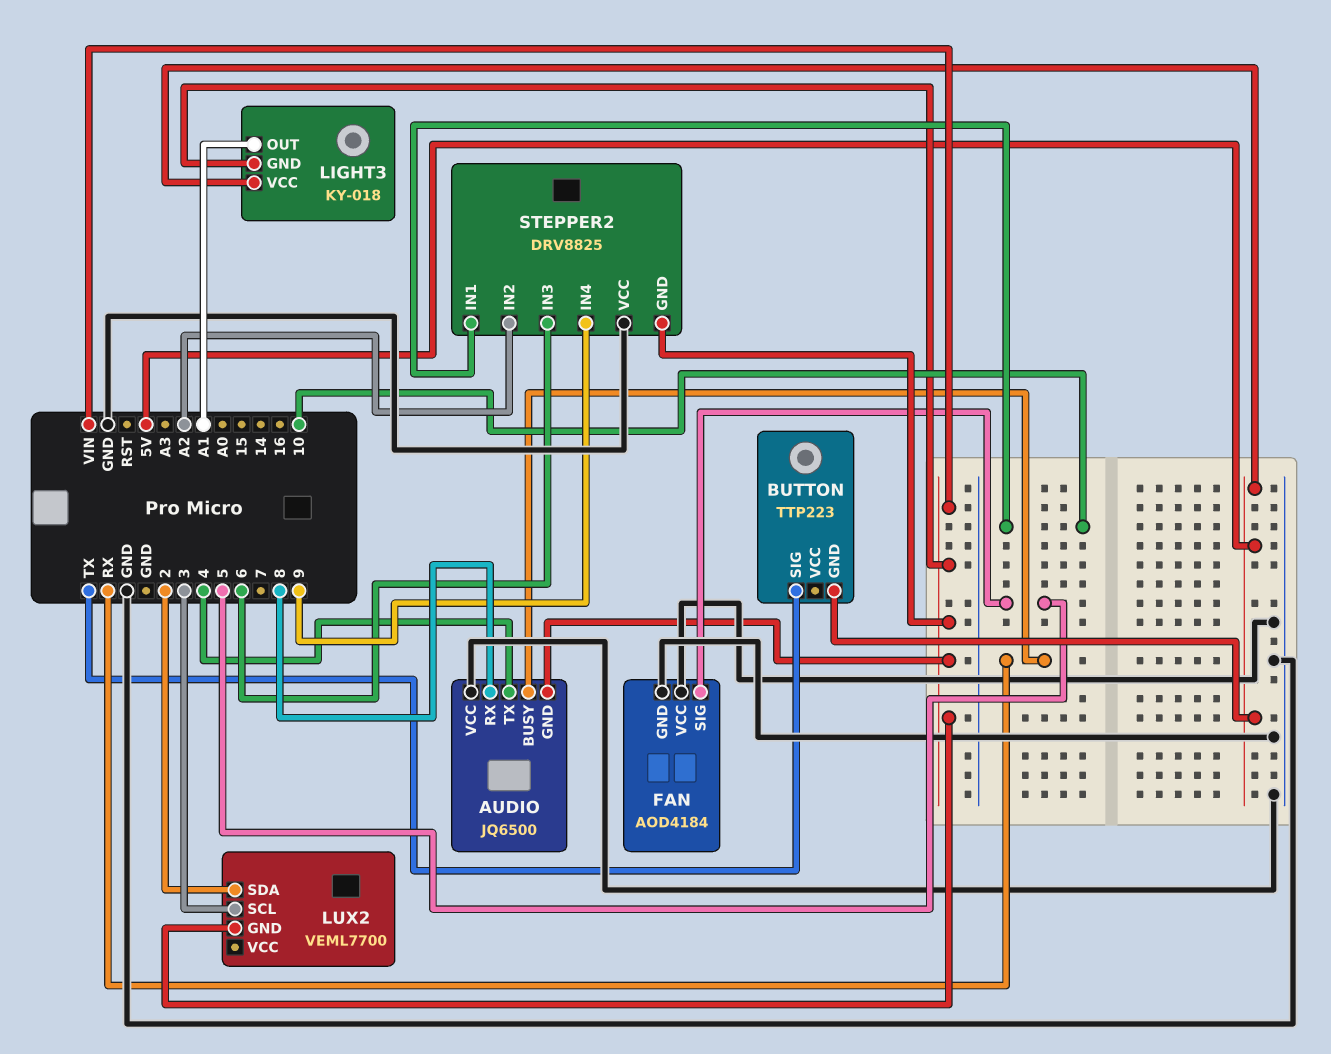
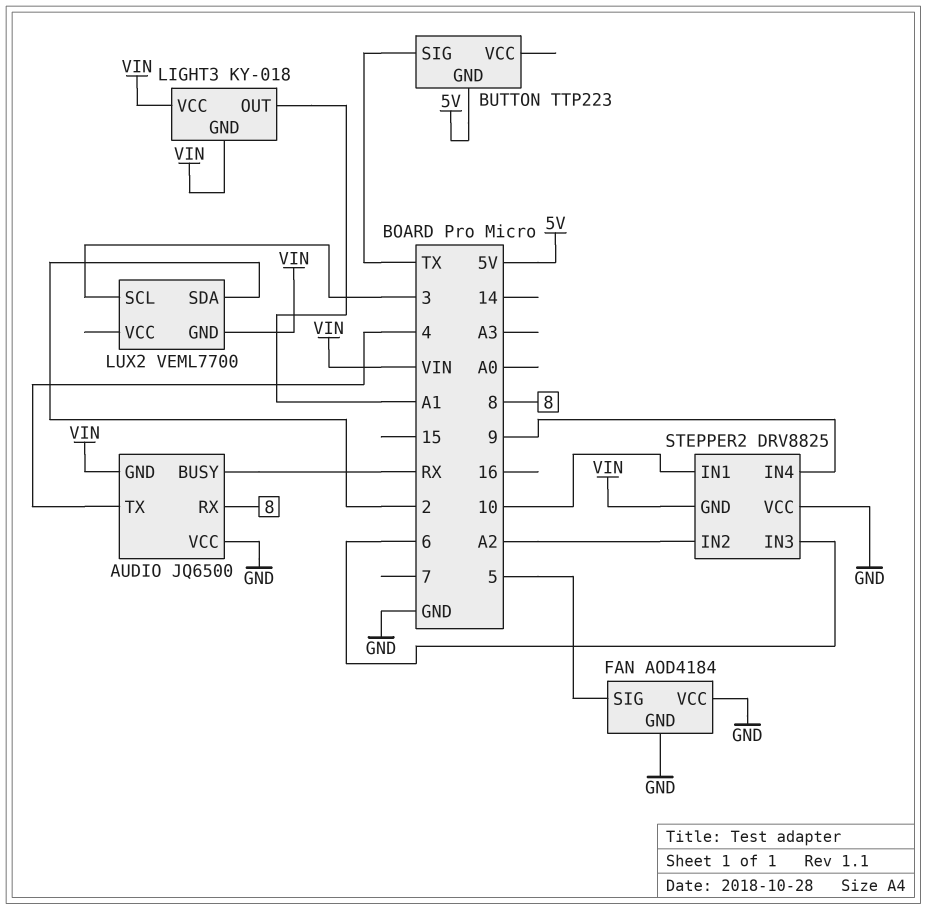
LIGHT3 pin VCC: 5V -> VIN

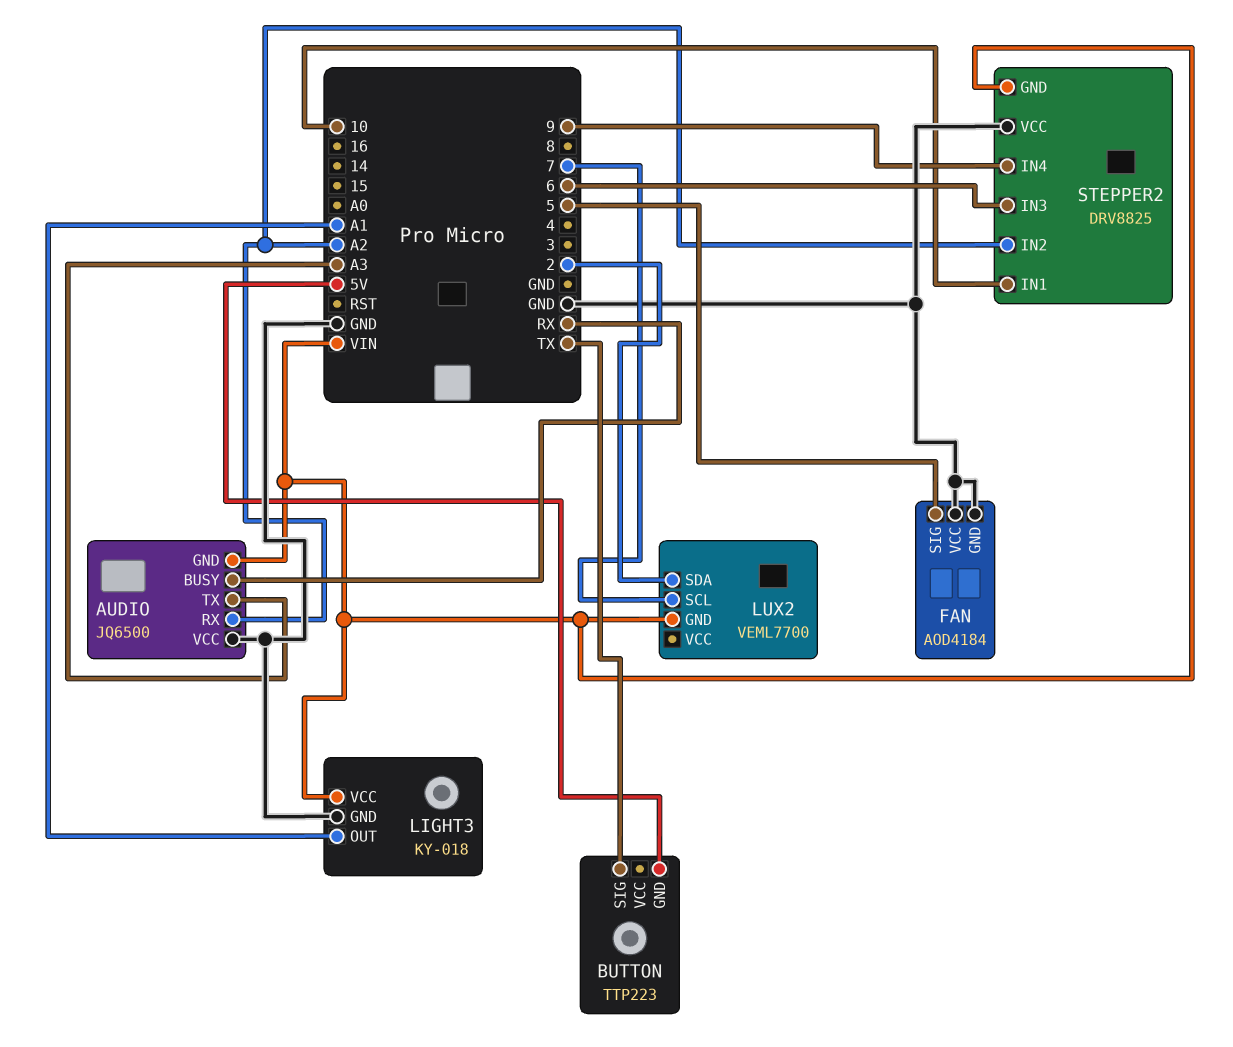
AUDIO pin RX: 8 -> A2
AUDIO pin TX: 4 -> A3
LIGHT3 pin GND: VIN -> GND
LUX2 pin SCL: 3 -> 7

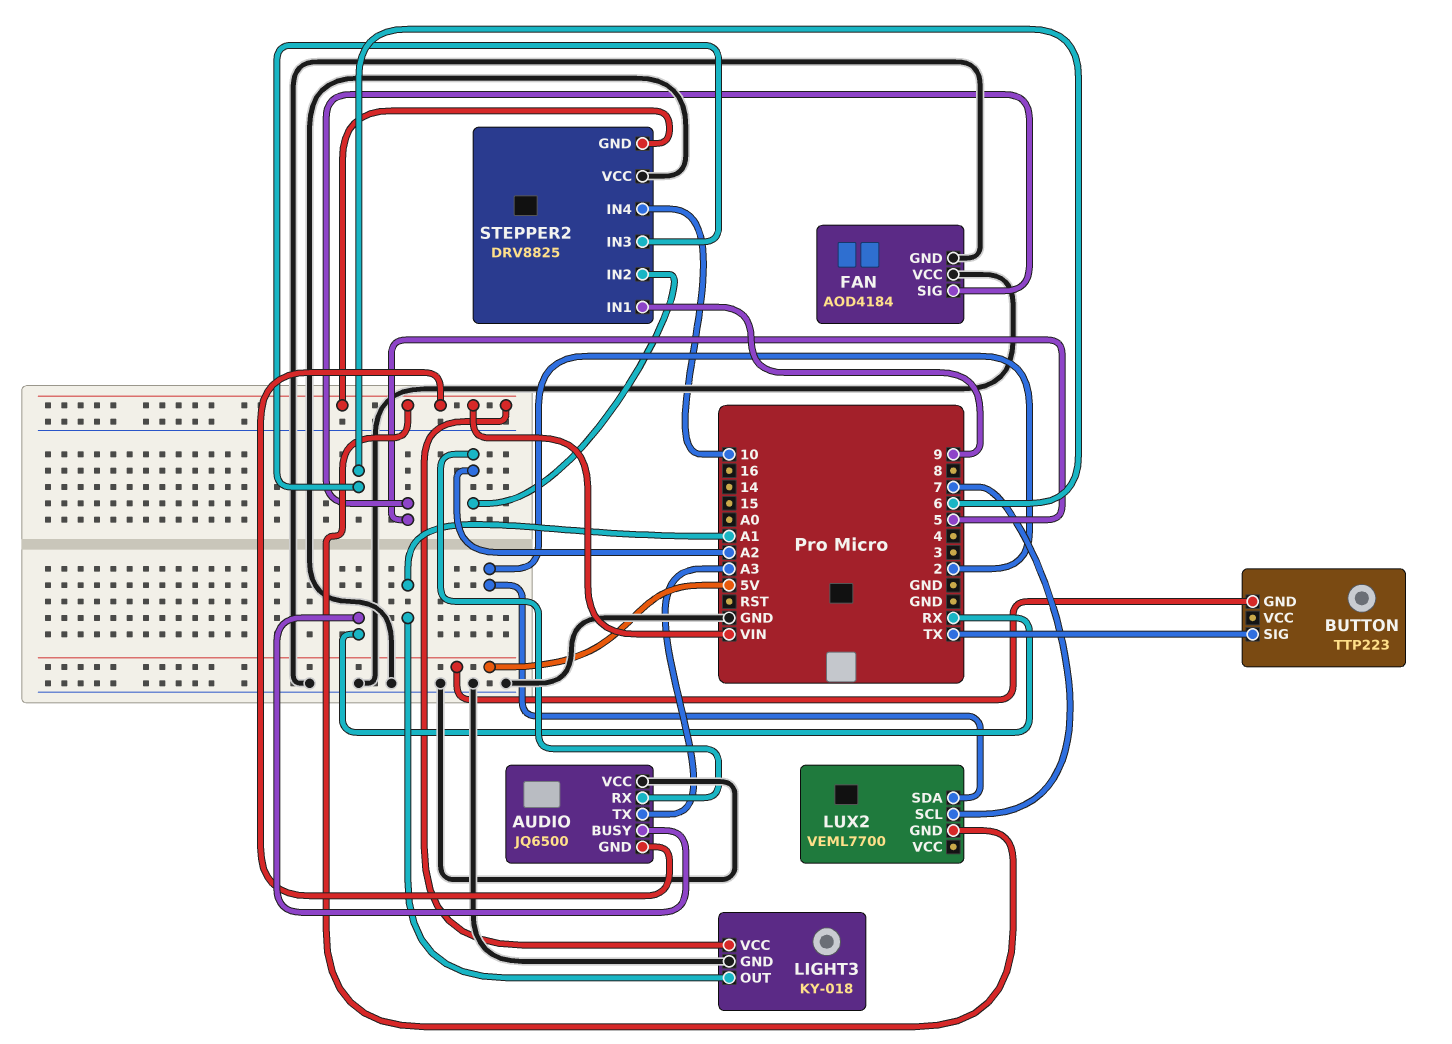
STEPPER2 pin IN1: 10 -> 9
STEPPER2 pin IN4: 9 -> 10

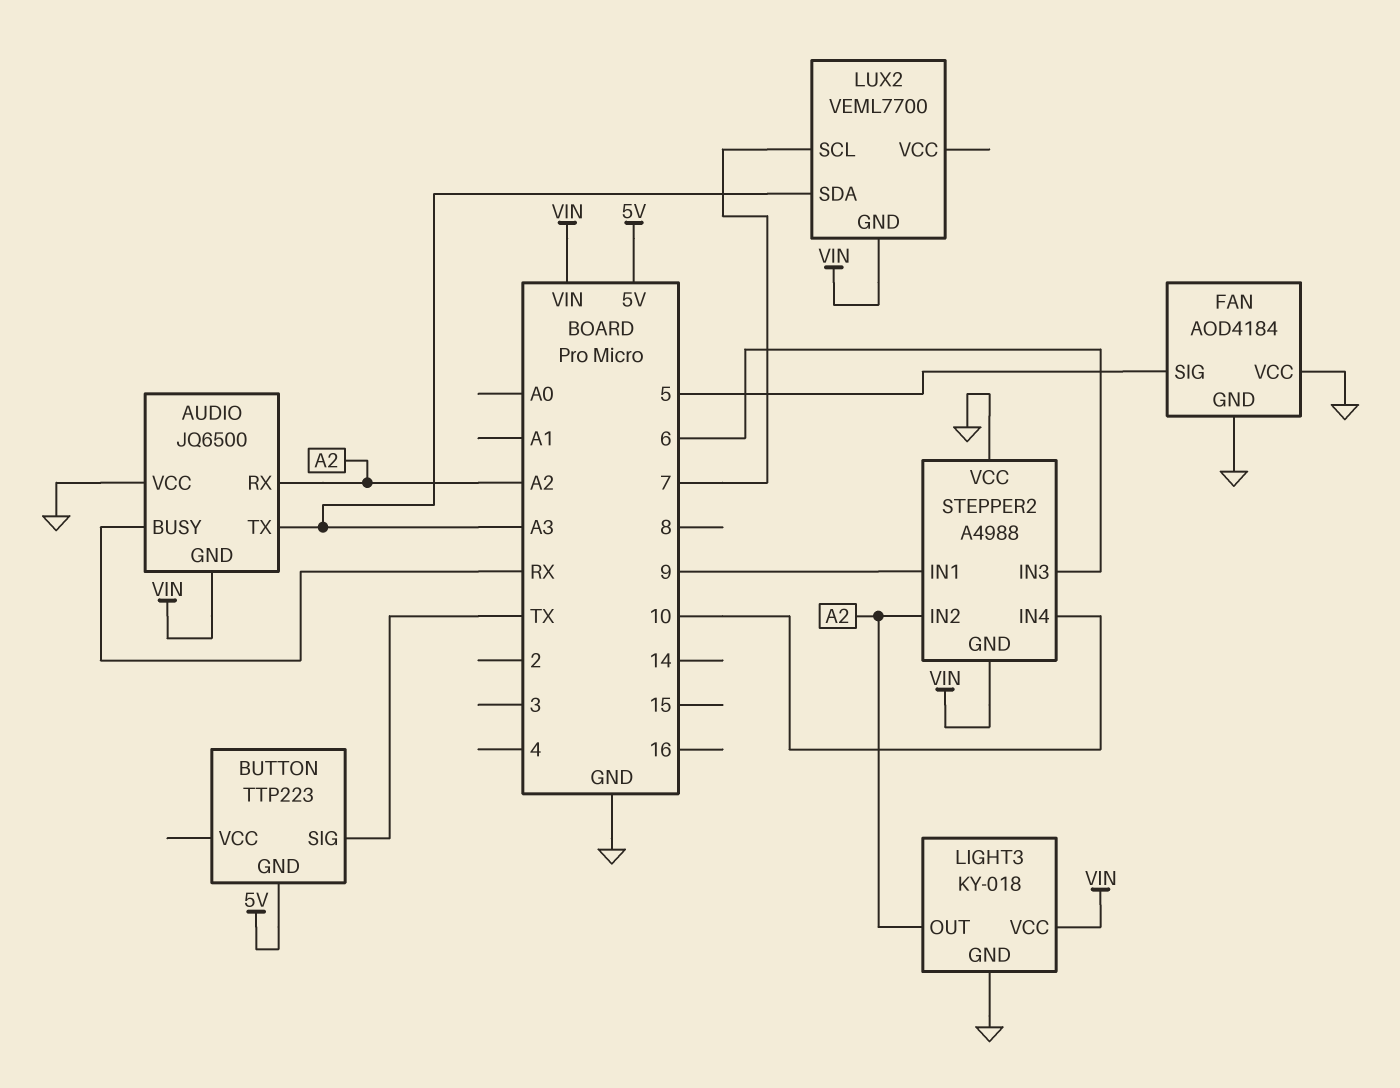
LIGHT3 pin OUT: A1 -> A2
LUX2 pin SDA: 2 -> A3
STEPPER2: DRV8825 -> A4988

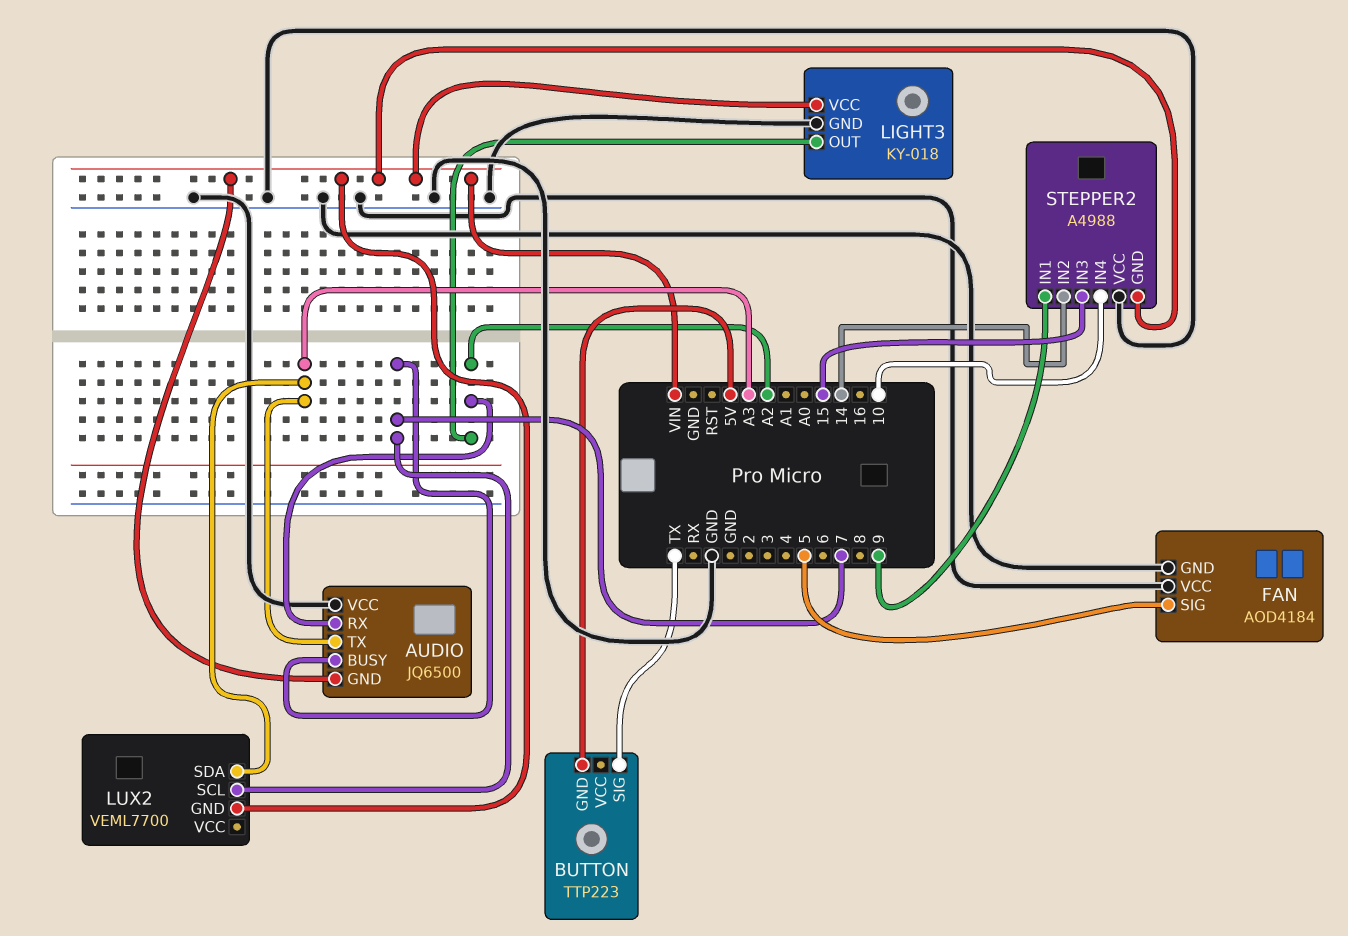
AUDIO pin BUSY: RX -> 7
STEPPER2 pin IN2: A2 -> 14
STEPPER2 pin IN3: 6 -> 15

